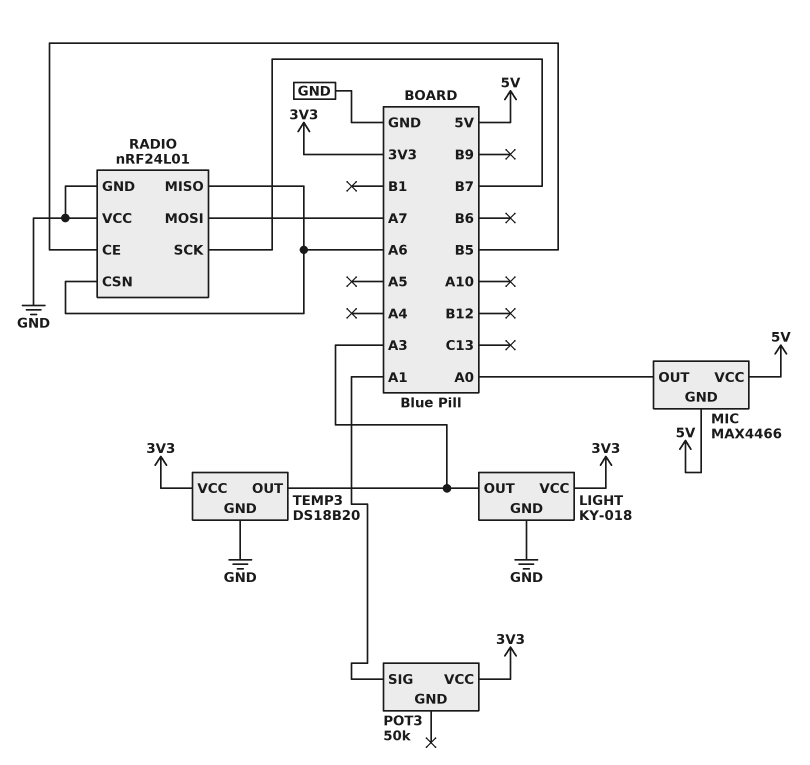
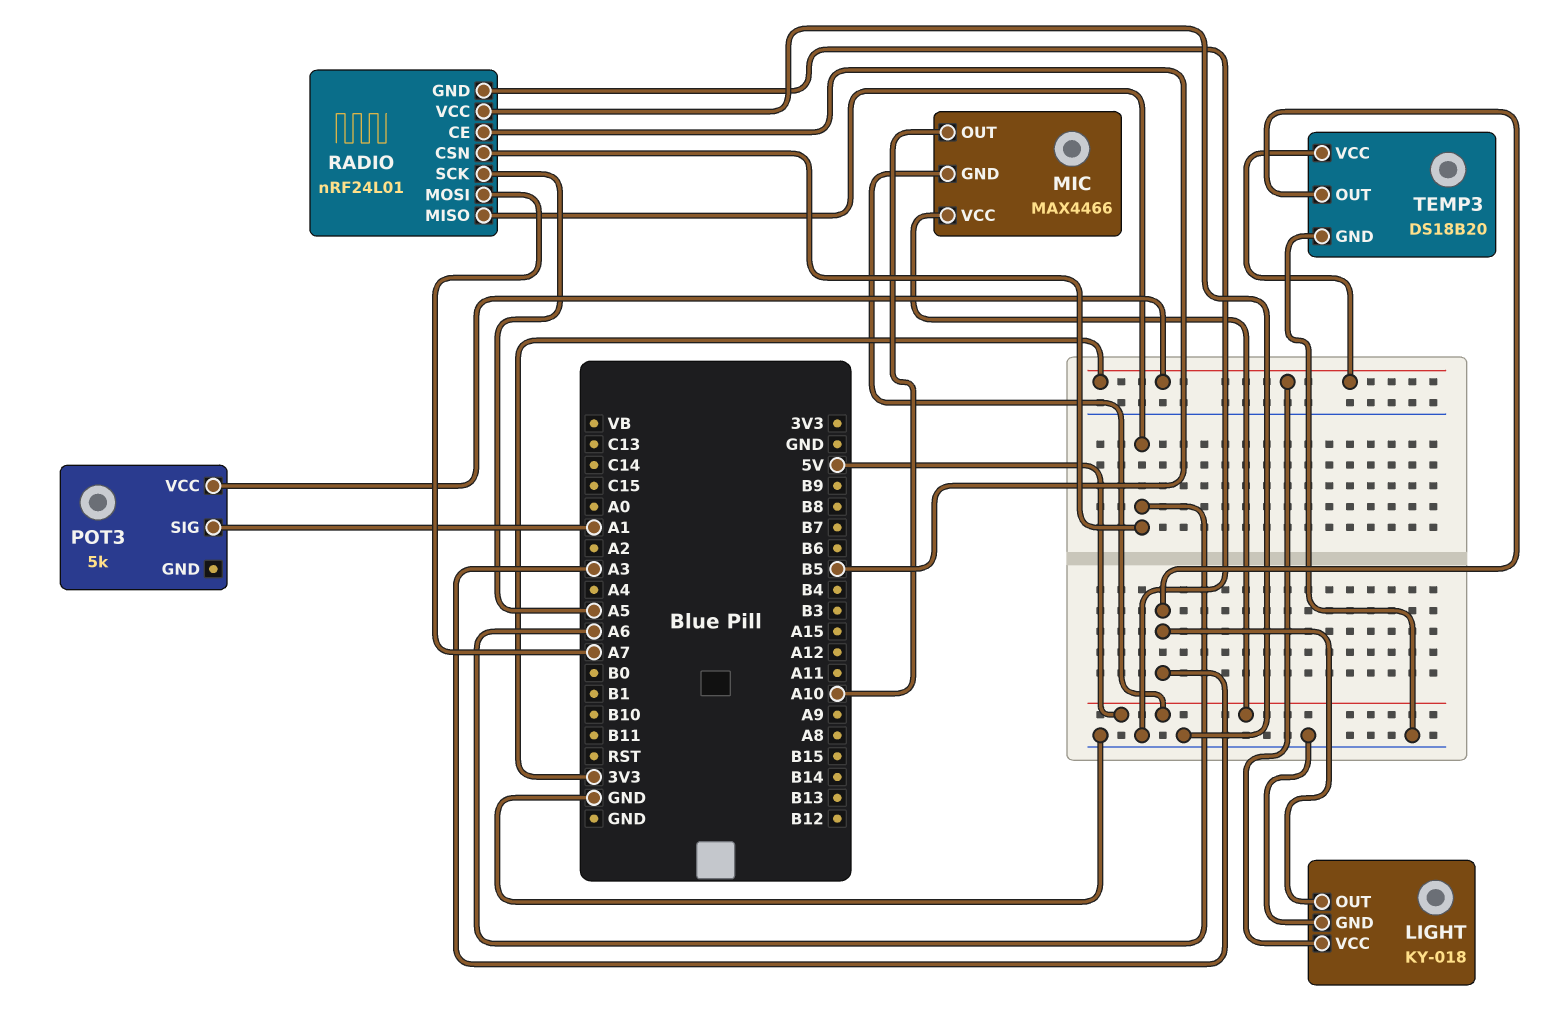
MIC pin OUT: A0 -> A10
POT3: 50k -> 5k
RADIO pin SCK: B7 -> A5

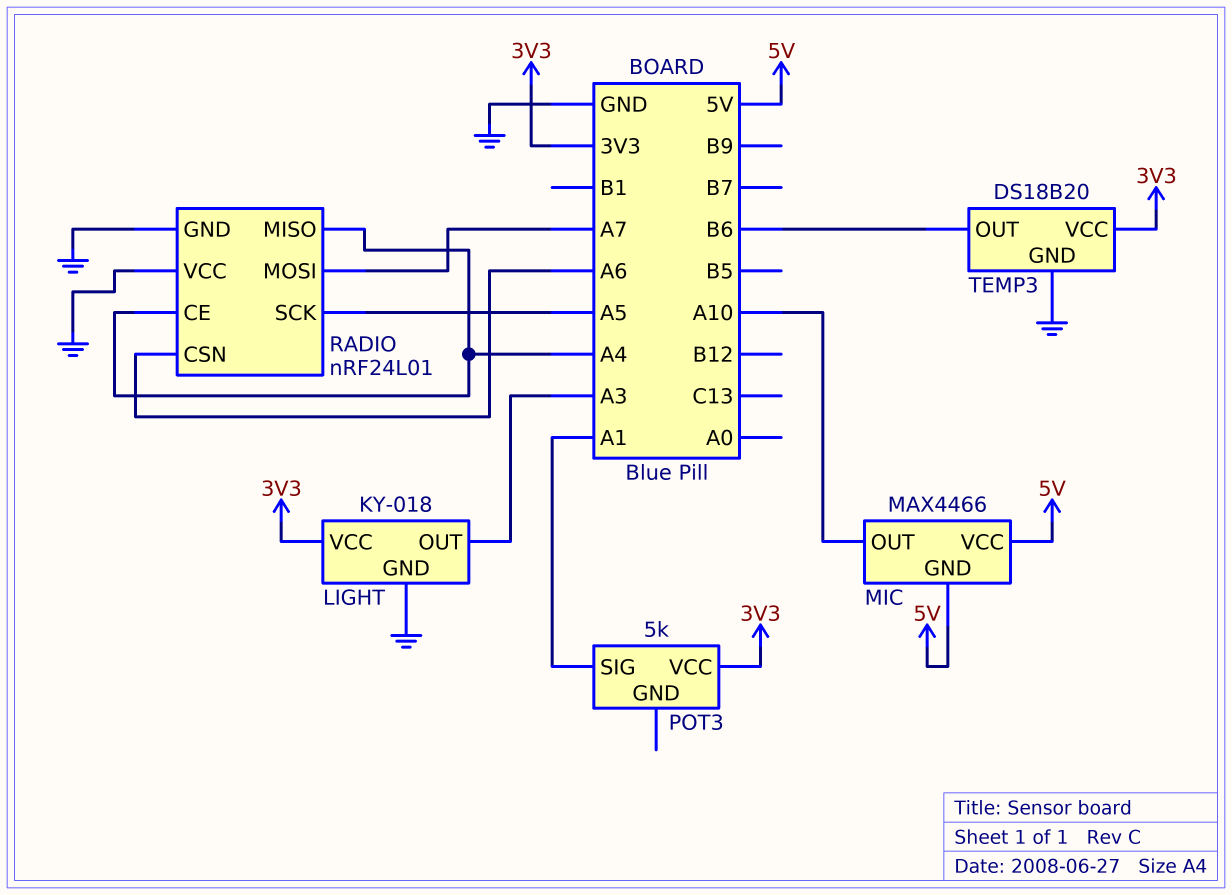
RADIO pin CE: B5 -> A4
RADIO pin MISO: A6 -> A4
TEMP3 pin OUT: A3 -> B6

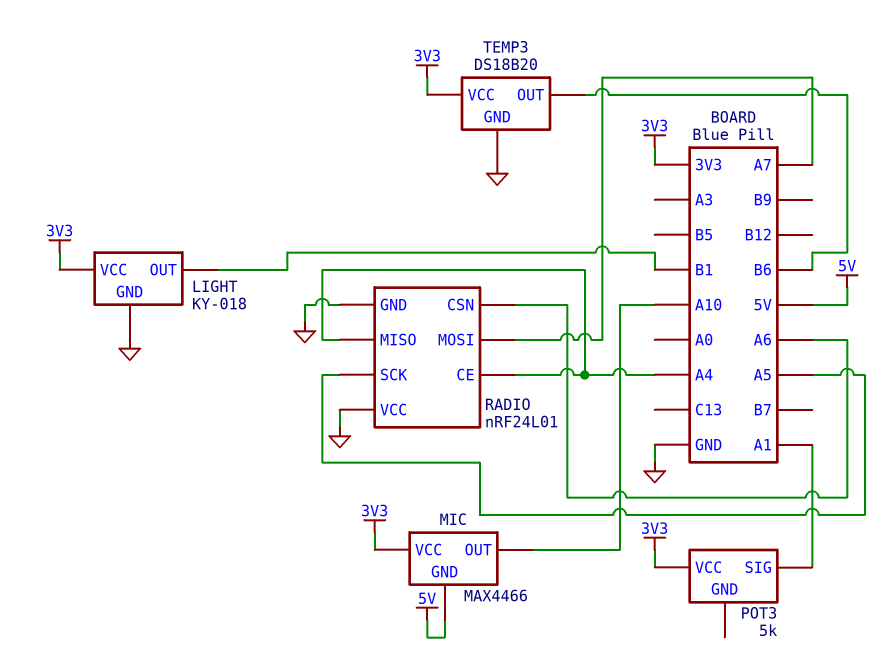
LIGHT pin OUT: A3 -> B1
MIC pin VCC: 5V -> 3V3

